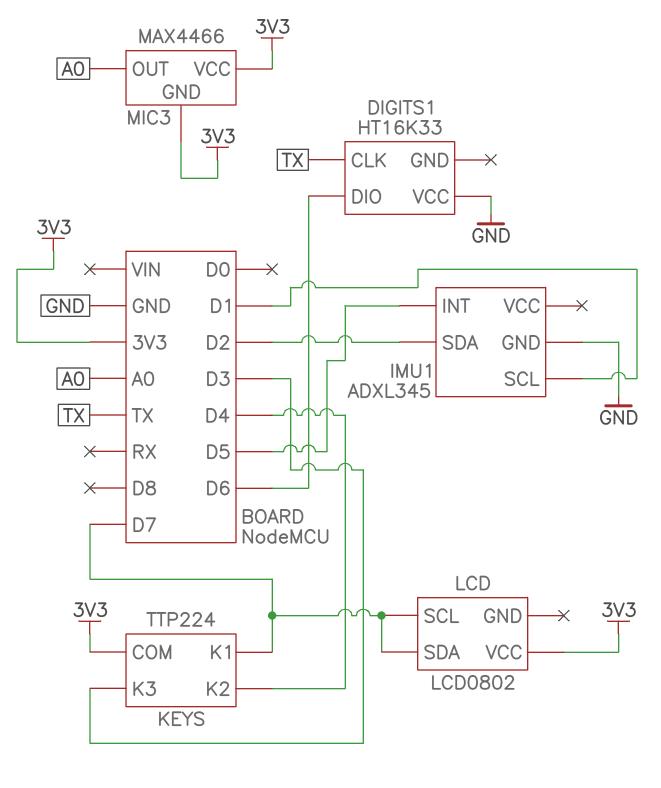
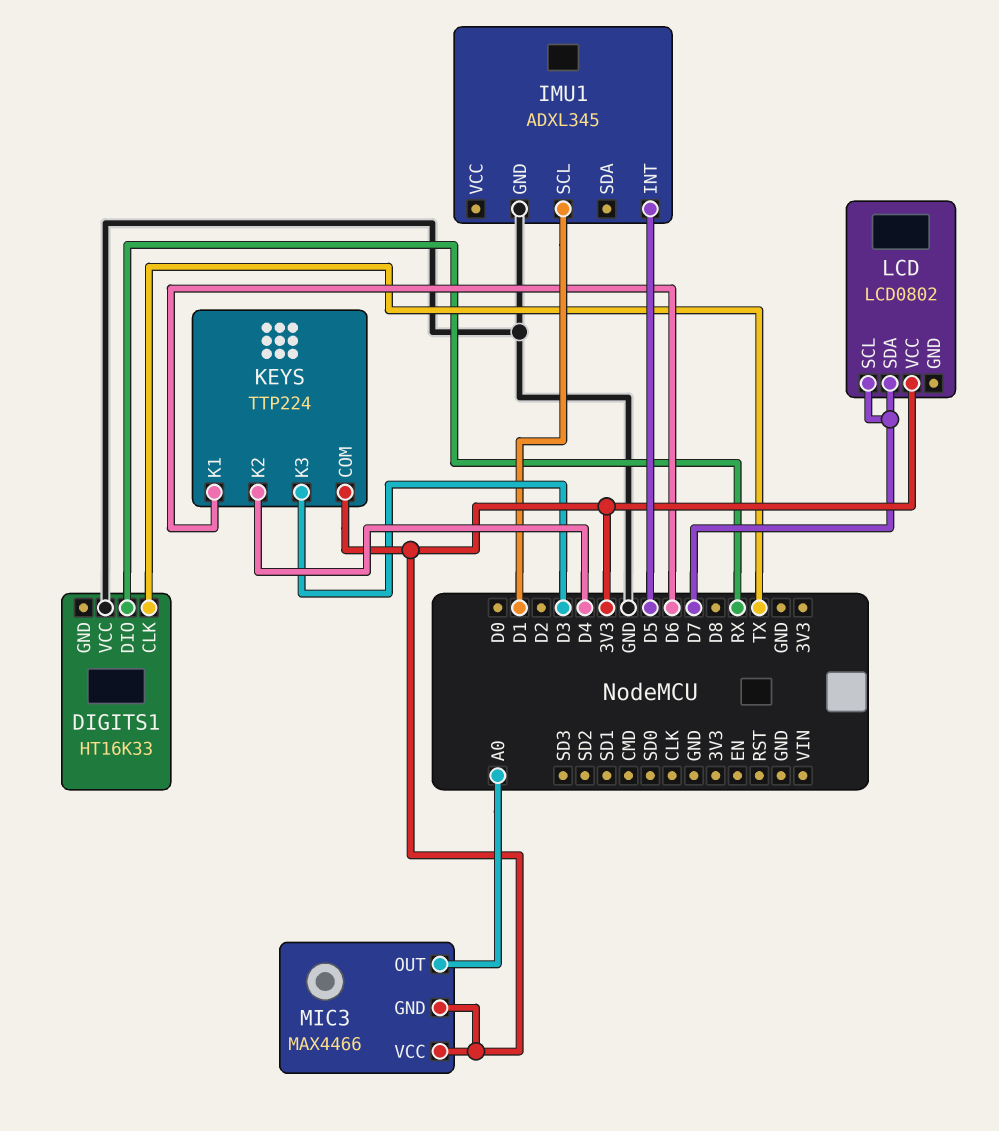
DIGITS1 pin DIO: D6 -> RX
IMU1 pin SDA: D2 -> none
KEYS pin K1: D7 -> D6

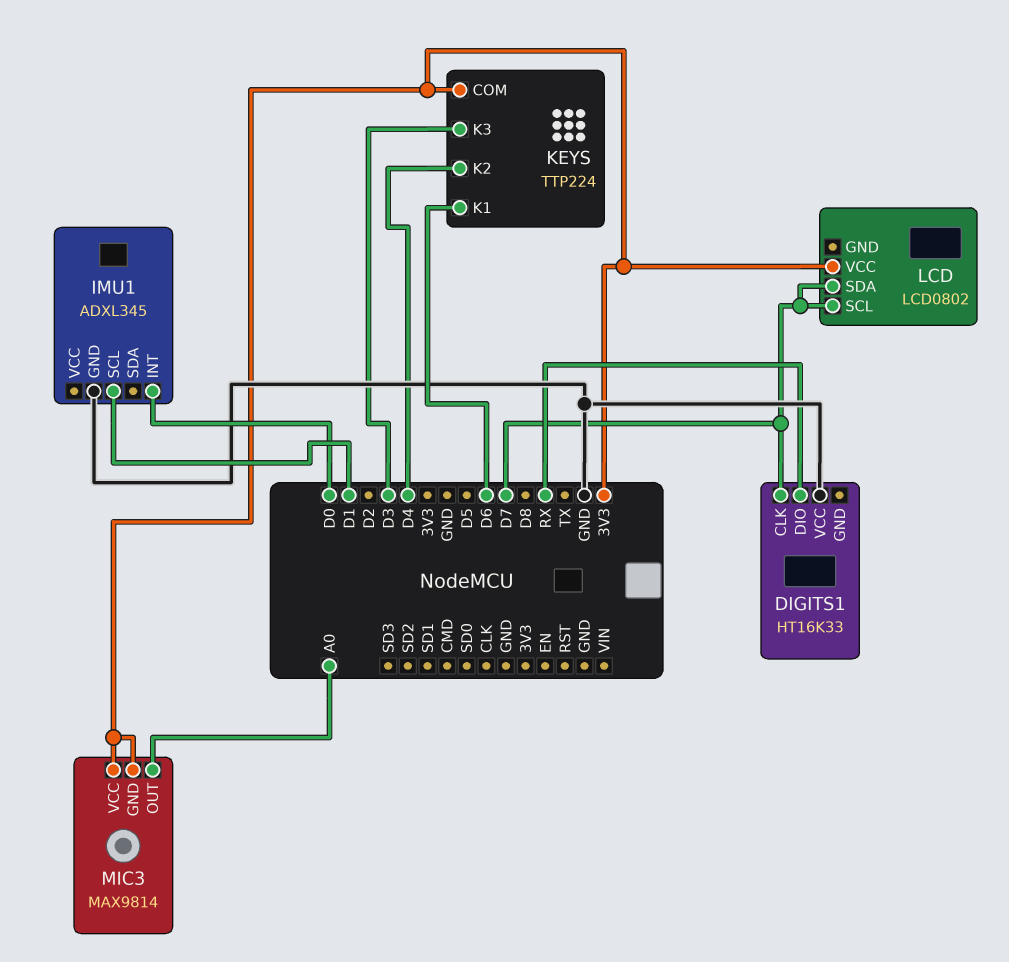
DIGITS1 pin CLK: TX -> D7
IMU1 pin INT: D5 -> D0
MIC3: MAX4466 -> MAX9814

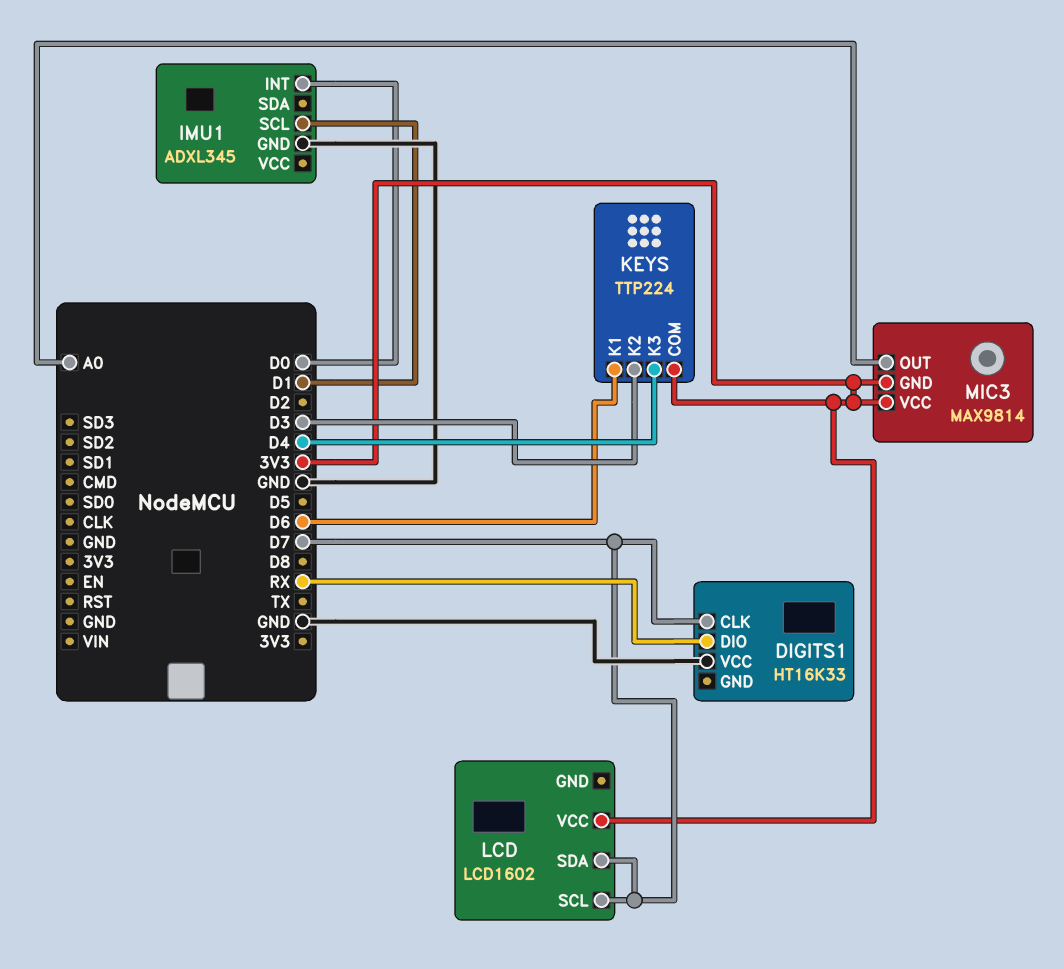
KEYS pin K2: D4 -> D3
KEYS pin K3: D3 -> D4
LCD: LCD0802 -> LCD1602

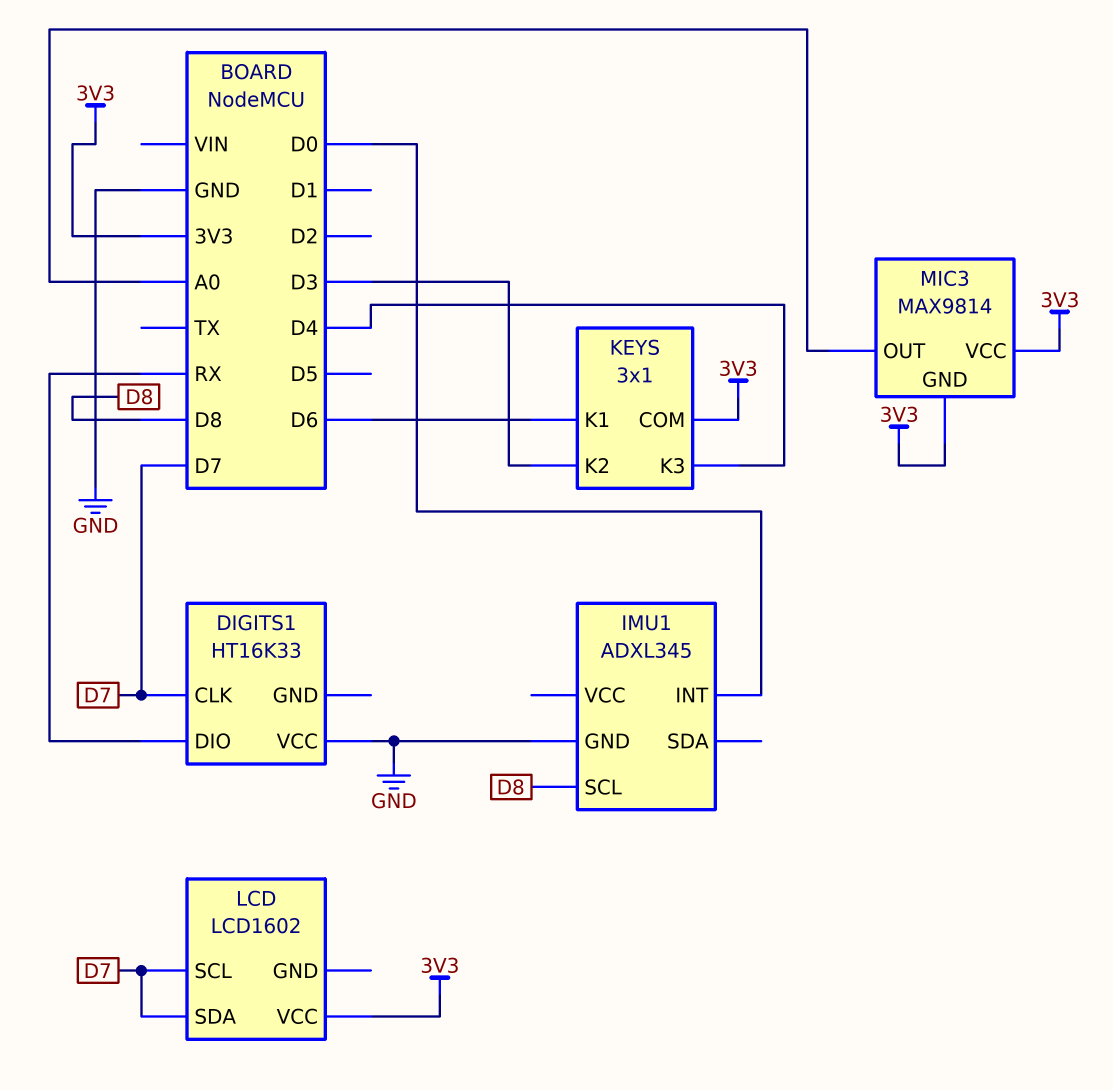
IMU1 pin SCL: D1 -> D8
KEYS: TTP224 -> 3x1

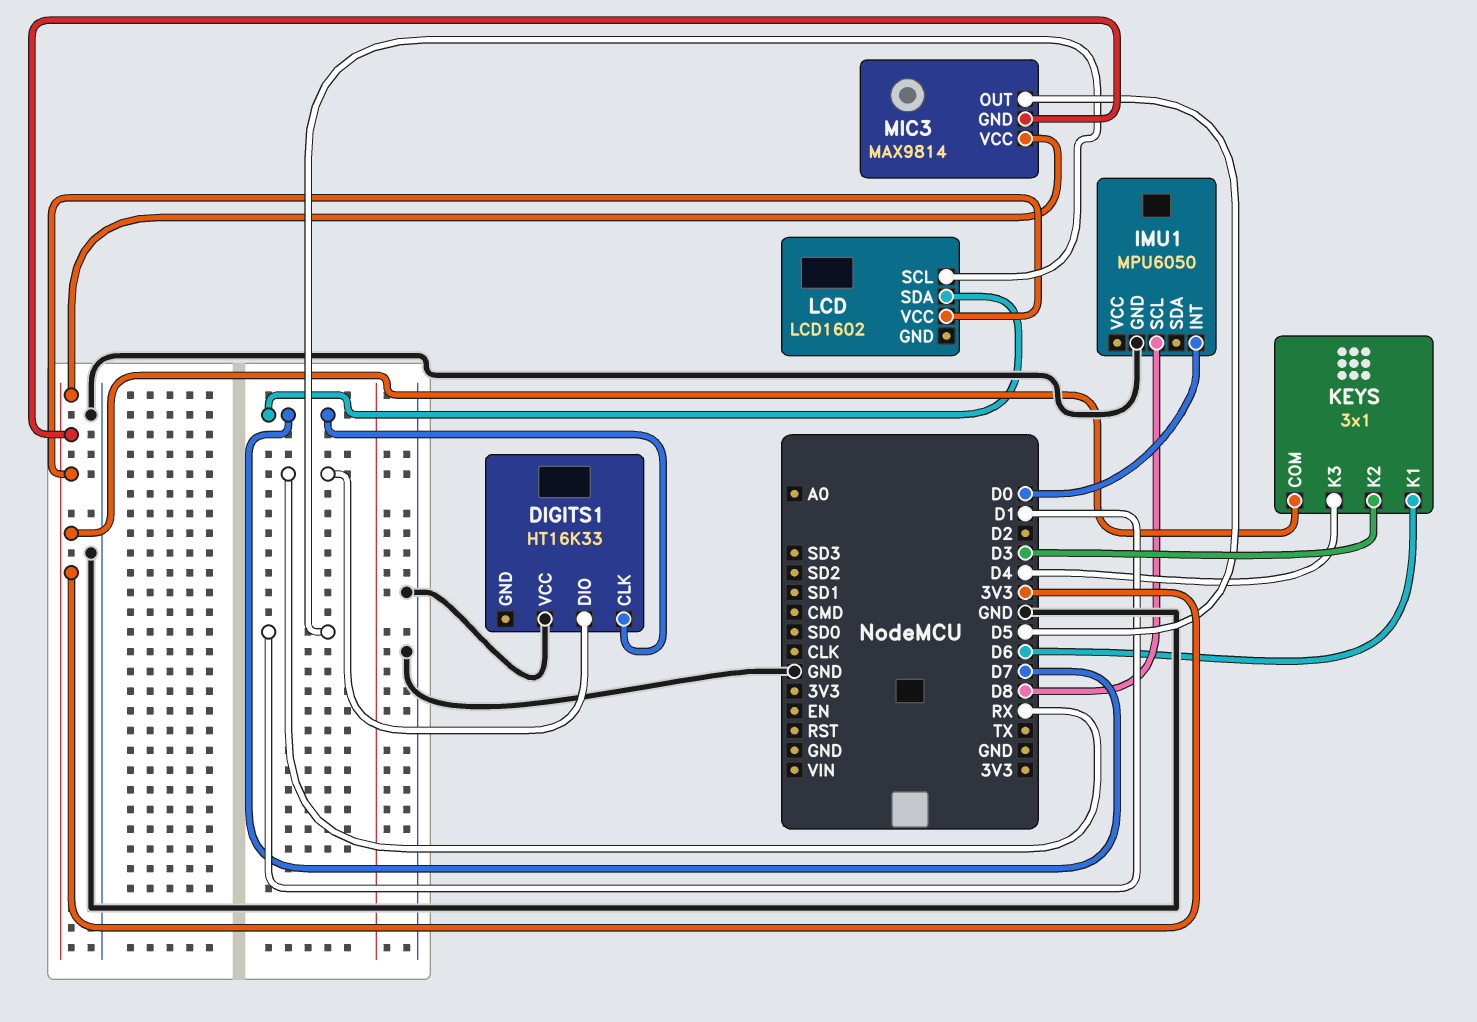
IMU1: ADXL345 -> MPU6050
LCD pin SCL: D7 -> D1
MIC3 pin OUT: A0 -> D5

